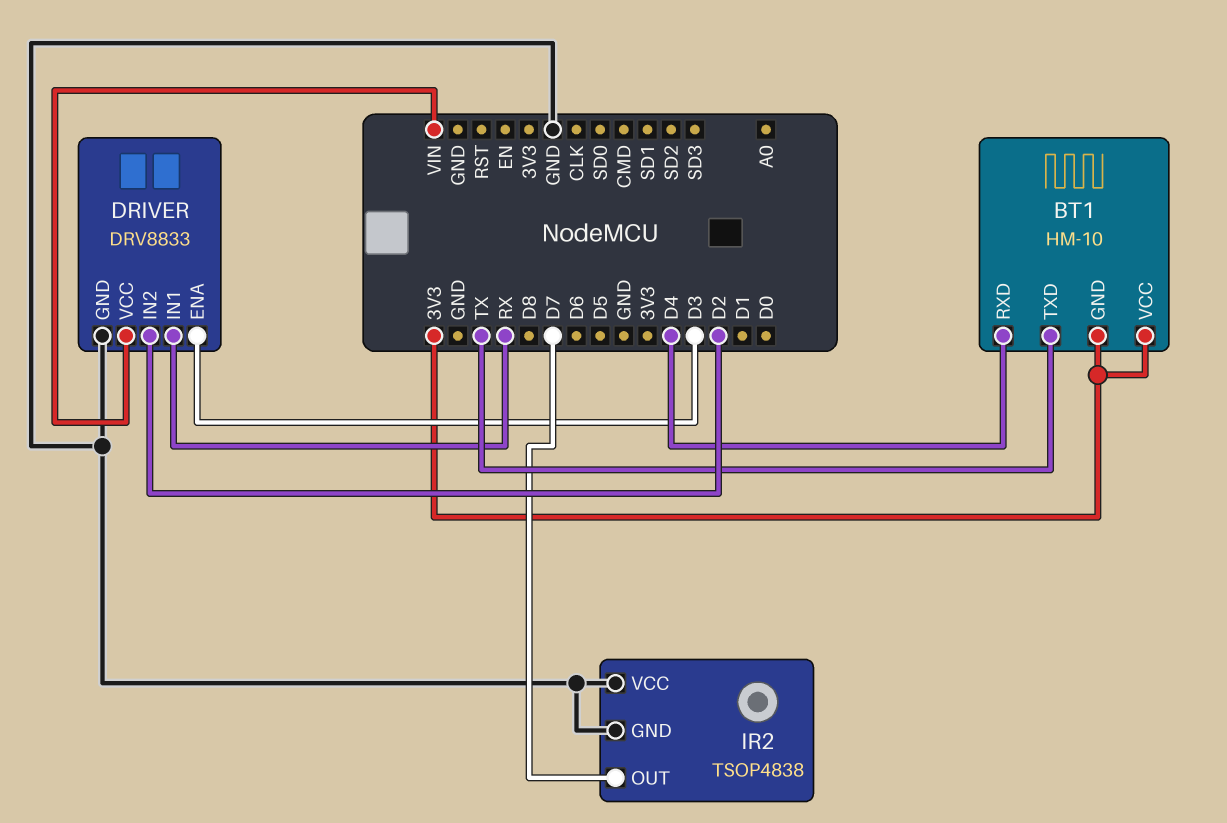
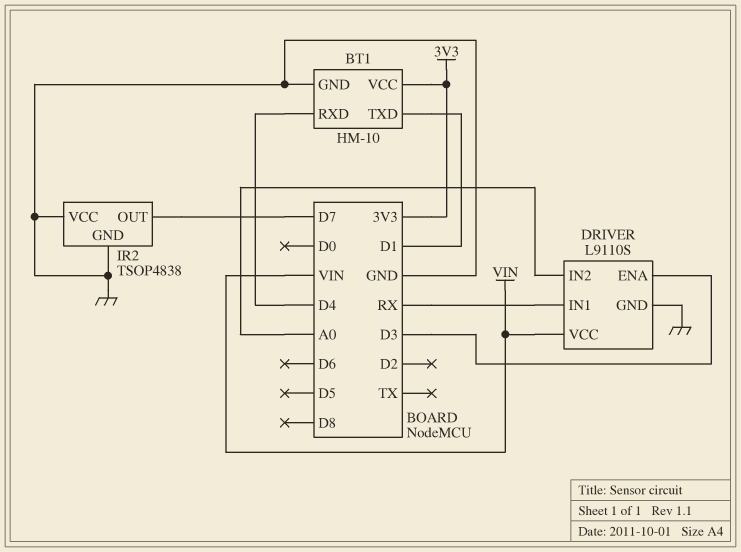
BT1 pin GND: 3V3 -> GND
BT1 pin TXD: TX -> D1
DRIVER: DRV8833 -> L9110S
DRIVER pin IN2: D2 -> A0

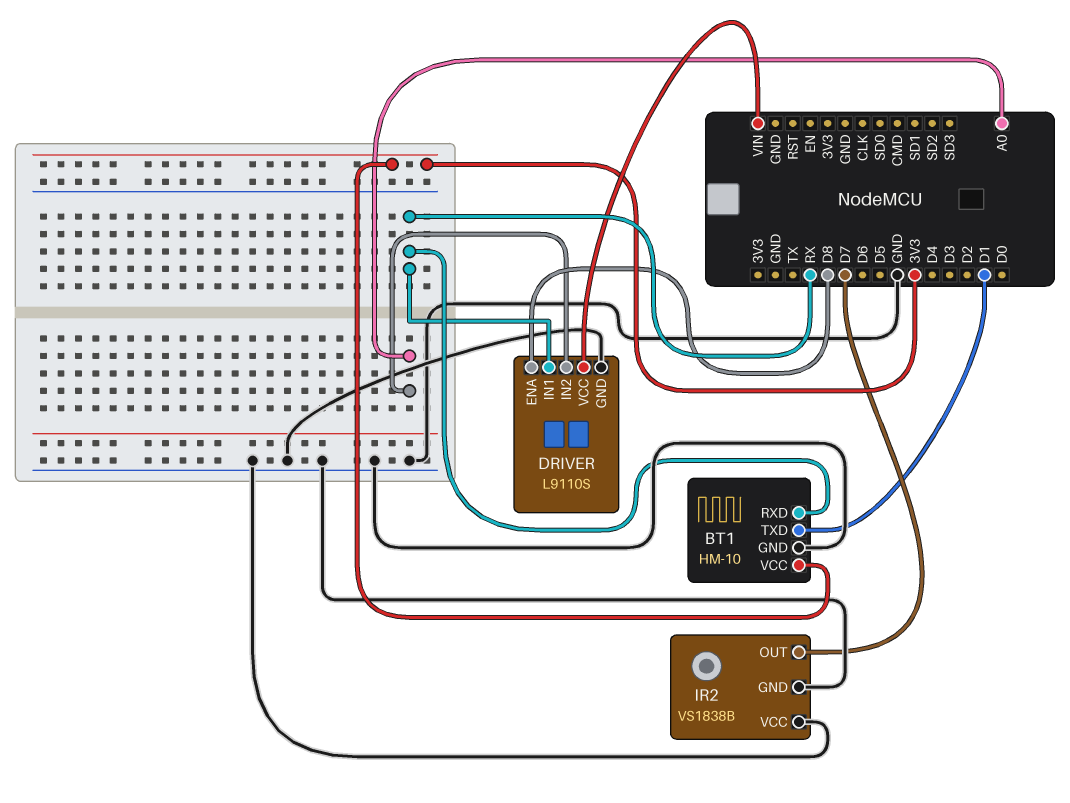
BT1 pin RXD: D4 -> RX
DRIVER pin ENA: D3 -> D8
IR2: TSOP4838 -> VS1838B

